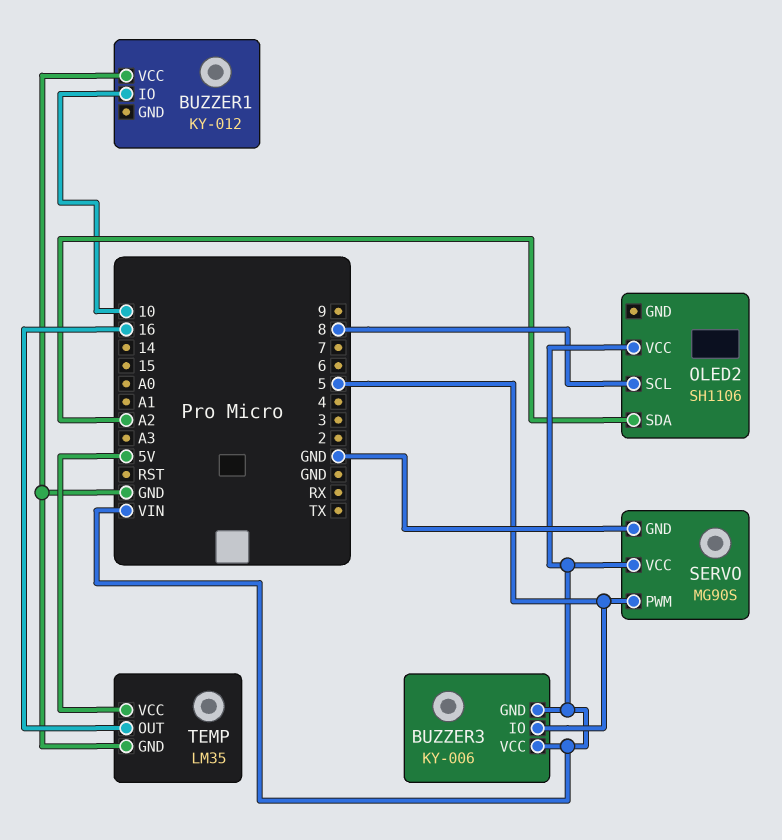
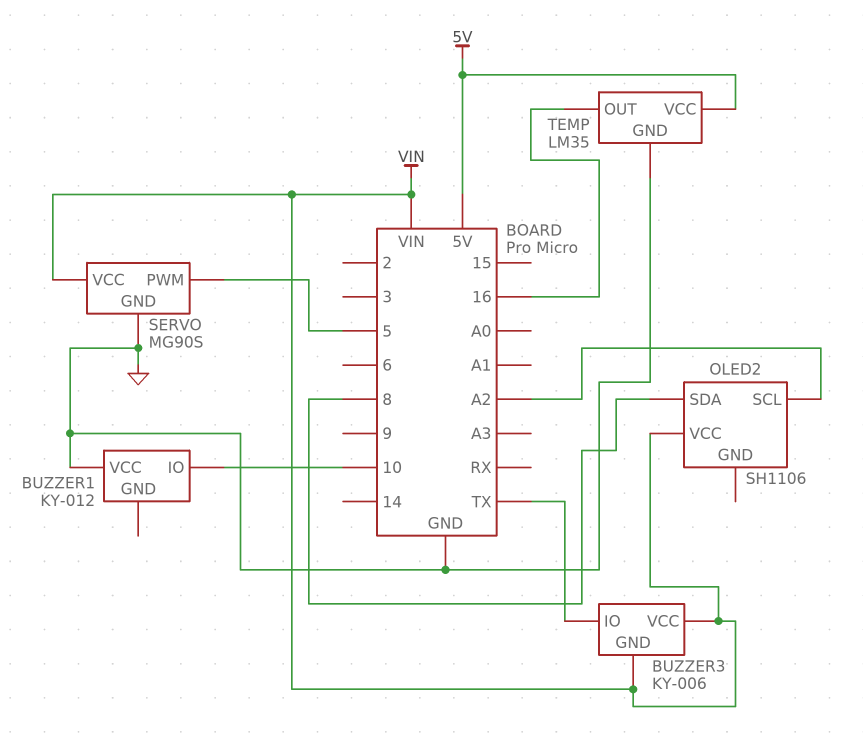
BUZZER3 pin IO: 5 -> TX
OLED2 pin SCL: 8 -> A2
OLED2 pin SDA: A2 -> 8

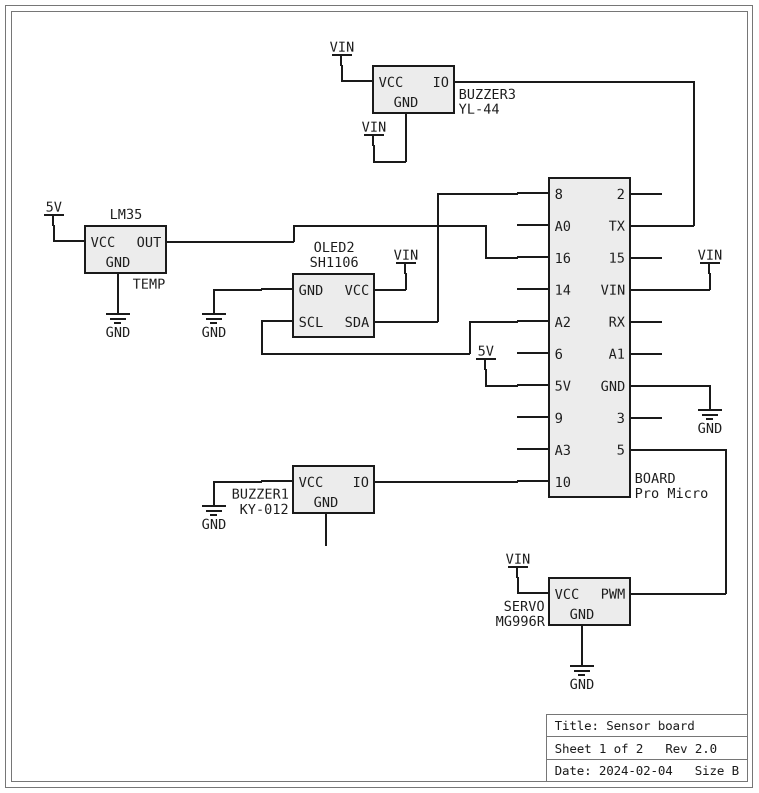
BUZZER3: KY-006 -> YL-44
OLED2 pin GND: none -> GND
SERVO: MG90S -> MG996R

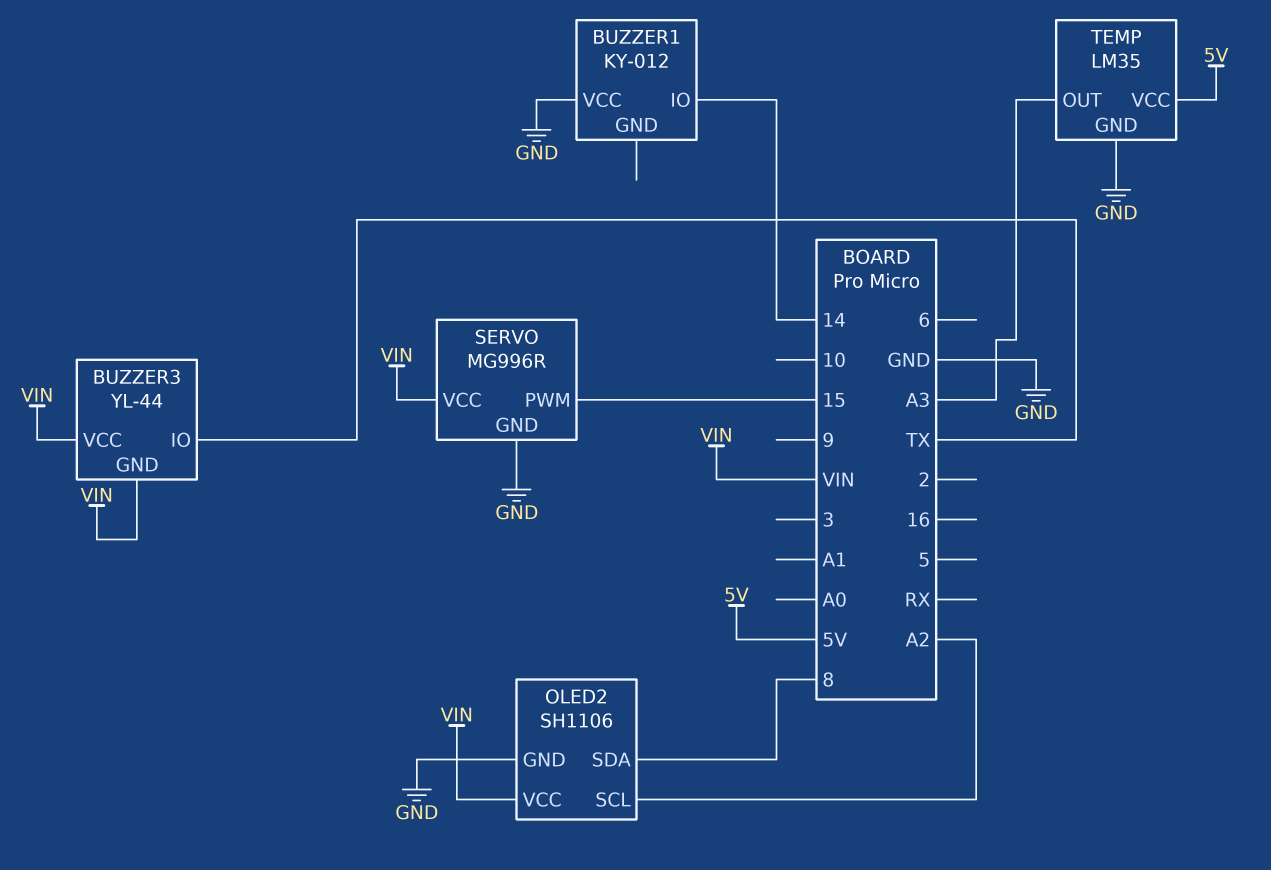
BUZZER1 pin IO: 10 -> 14
SERVO pin PWM: 5 -> 15
TEMP pin OUT: 16 -> A3

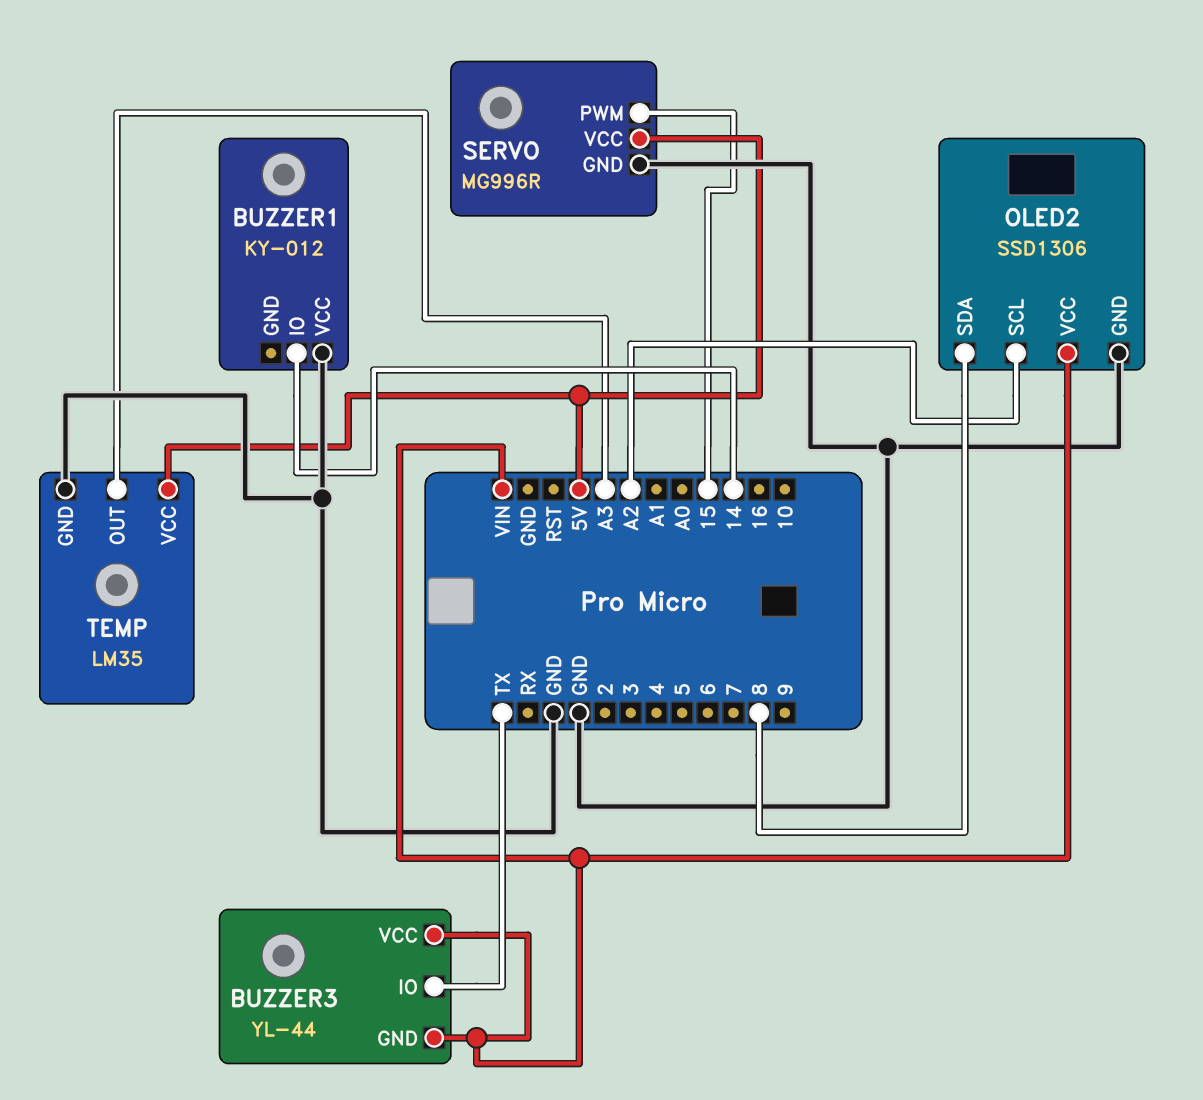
OLED2: SH1106 -> SSD1306
SERVO pin VCC: VIN -> 5V

